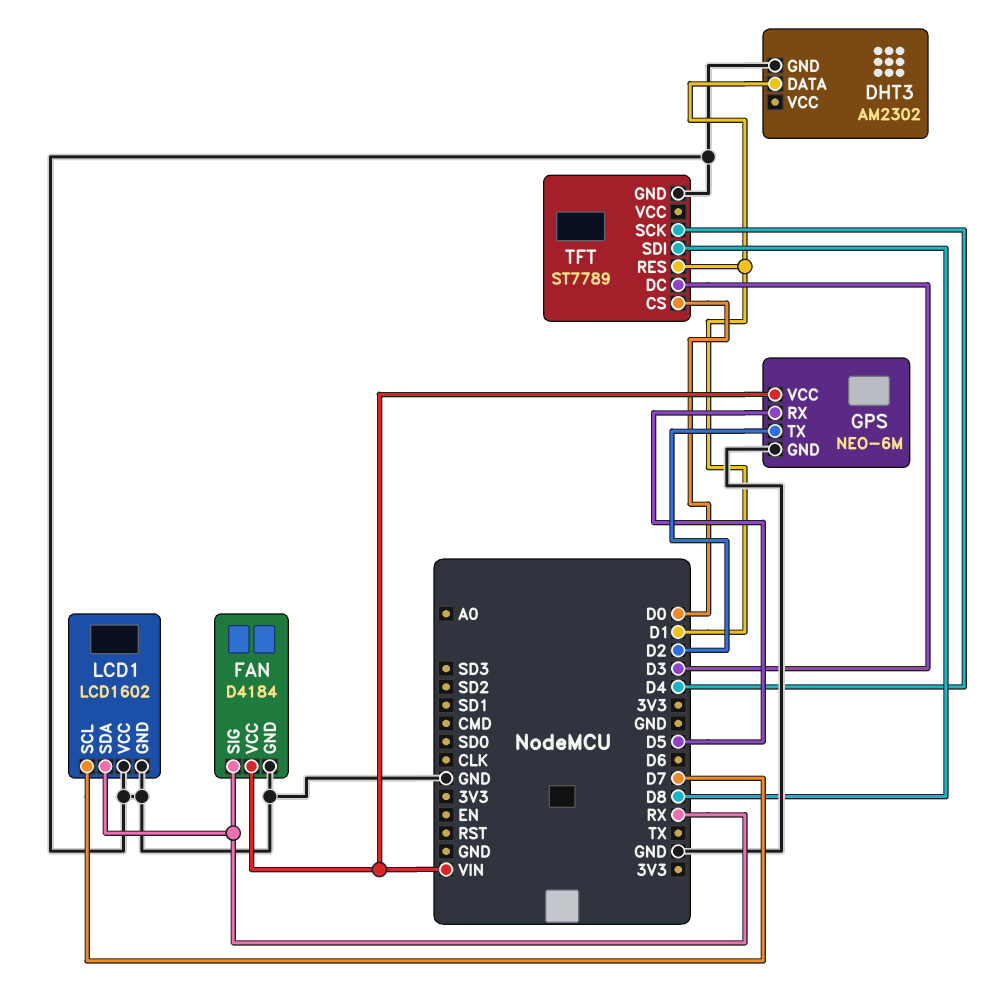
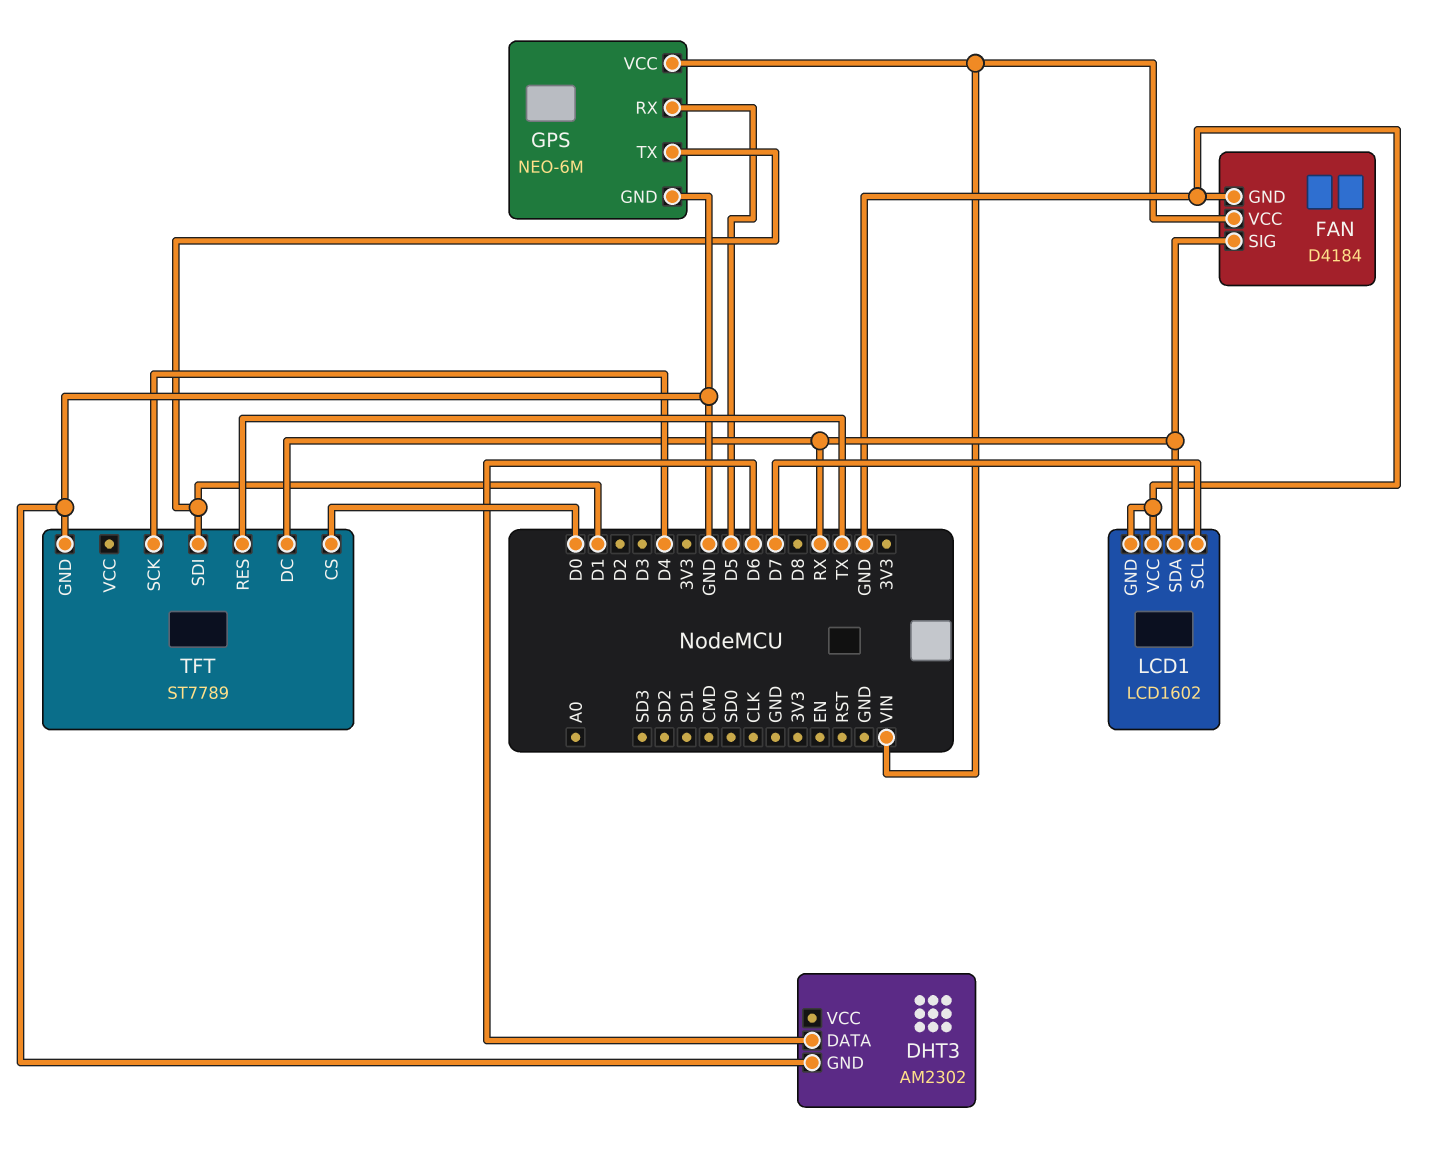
DHT3 pin DATA: D1 -> D6
GPS pin TX: D2 -> D1
TFT pin DC: D3 -> RX
TFT pin RES: D1 -> TX
TFT pin SDI: D8 -> D1

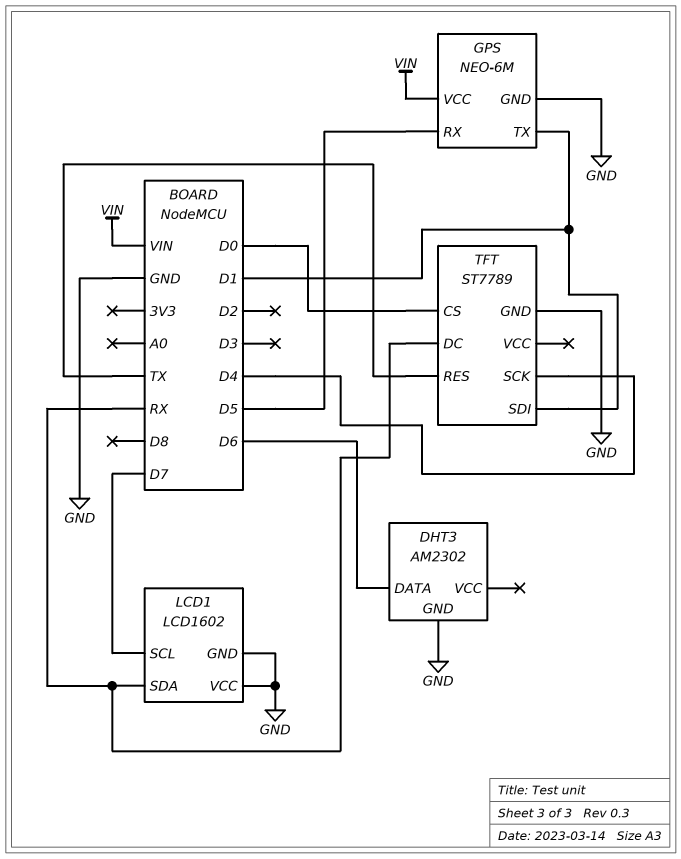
FAN: D4184 -> none
FAN pin GND: GND -> none
FAN pin SIG: RX -> none
FAN pin VCC: VIN -> none

